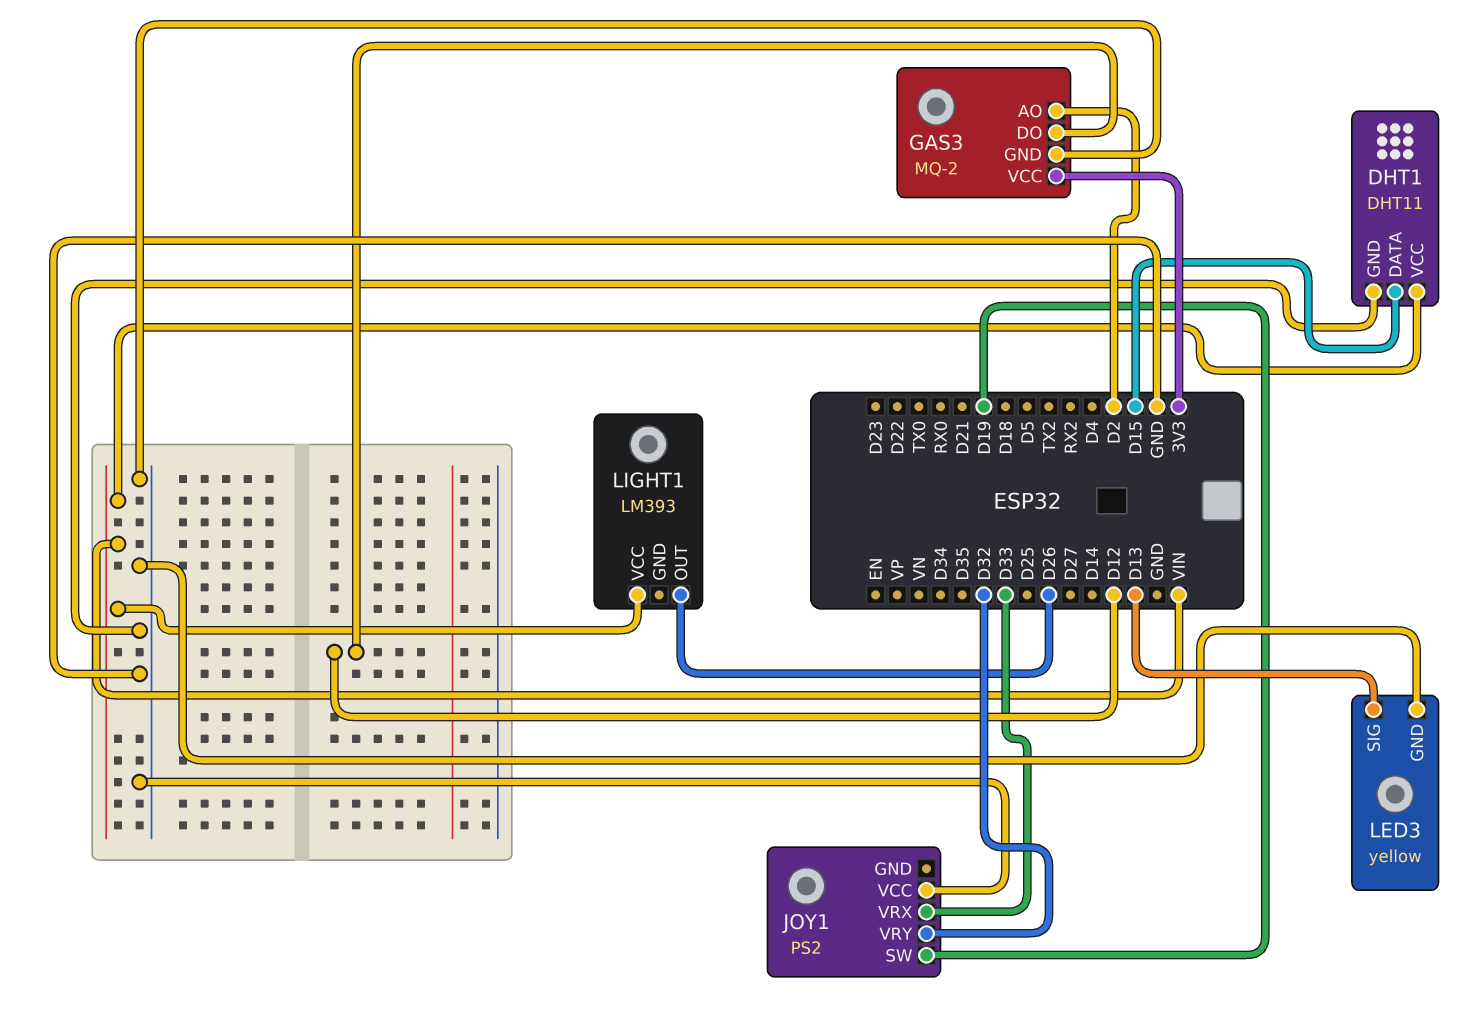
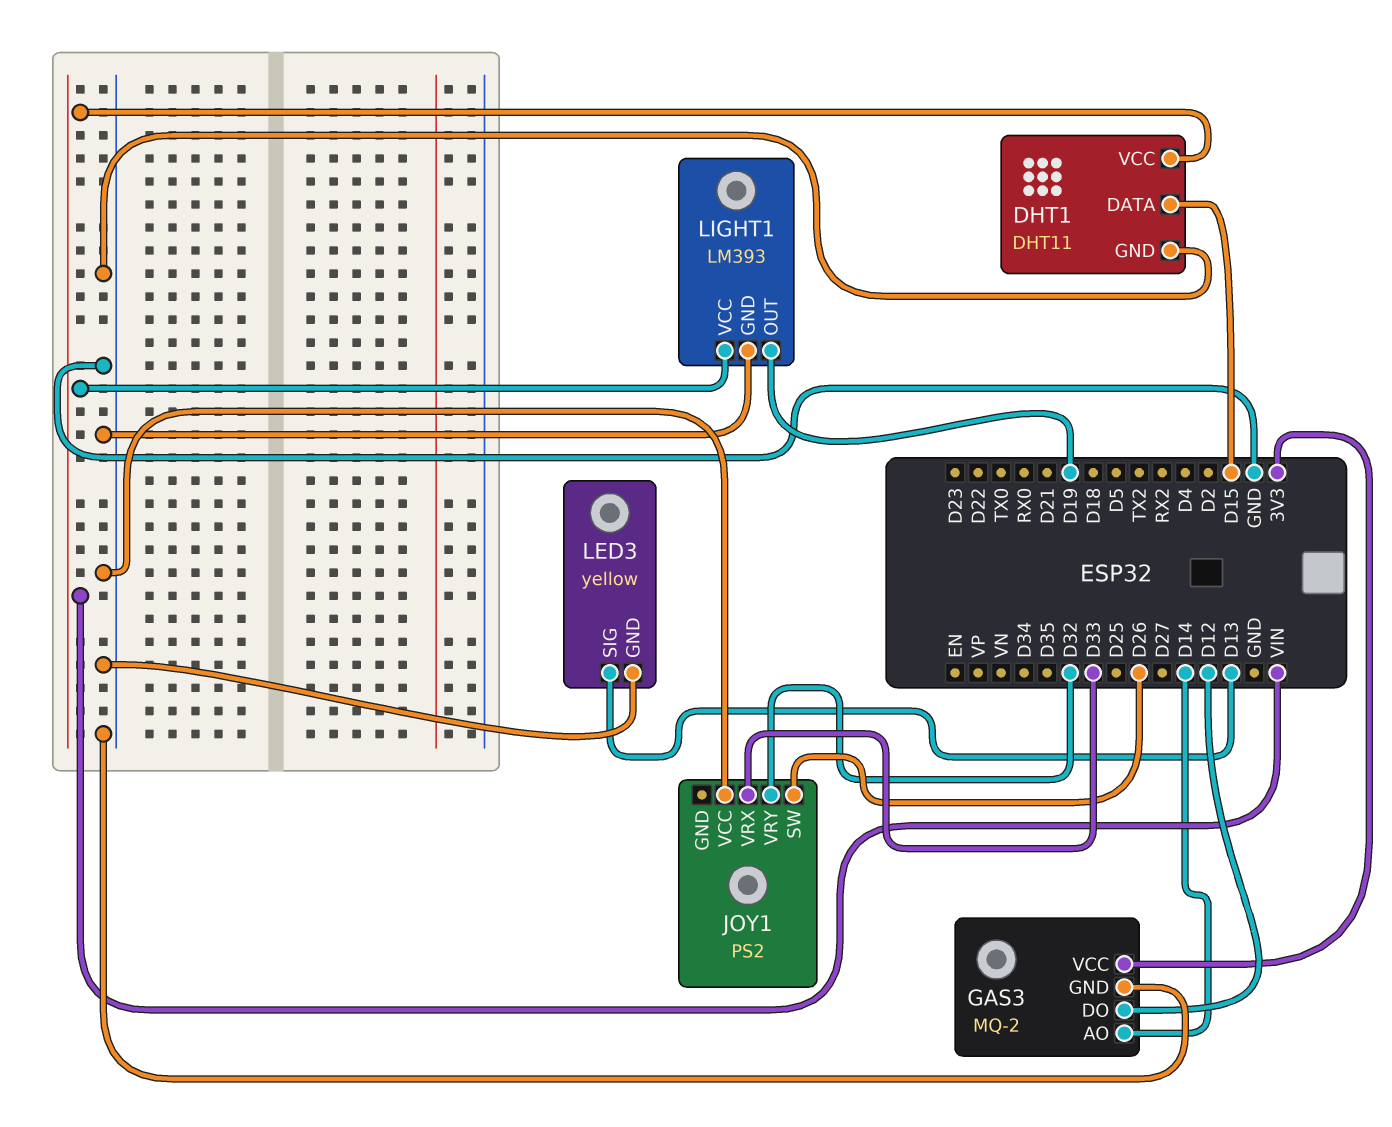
GAS3 pin AO: D2 -> D14
JOY1 pin SW: D19 -> D26
LIGHT1 pin GND: none -> GND
LIGHT1 pin OUT: D26 -> D19

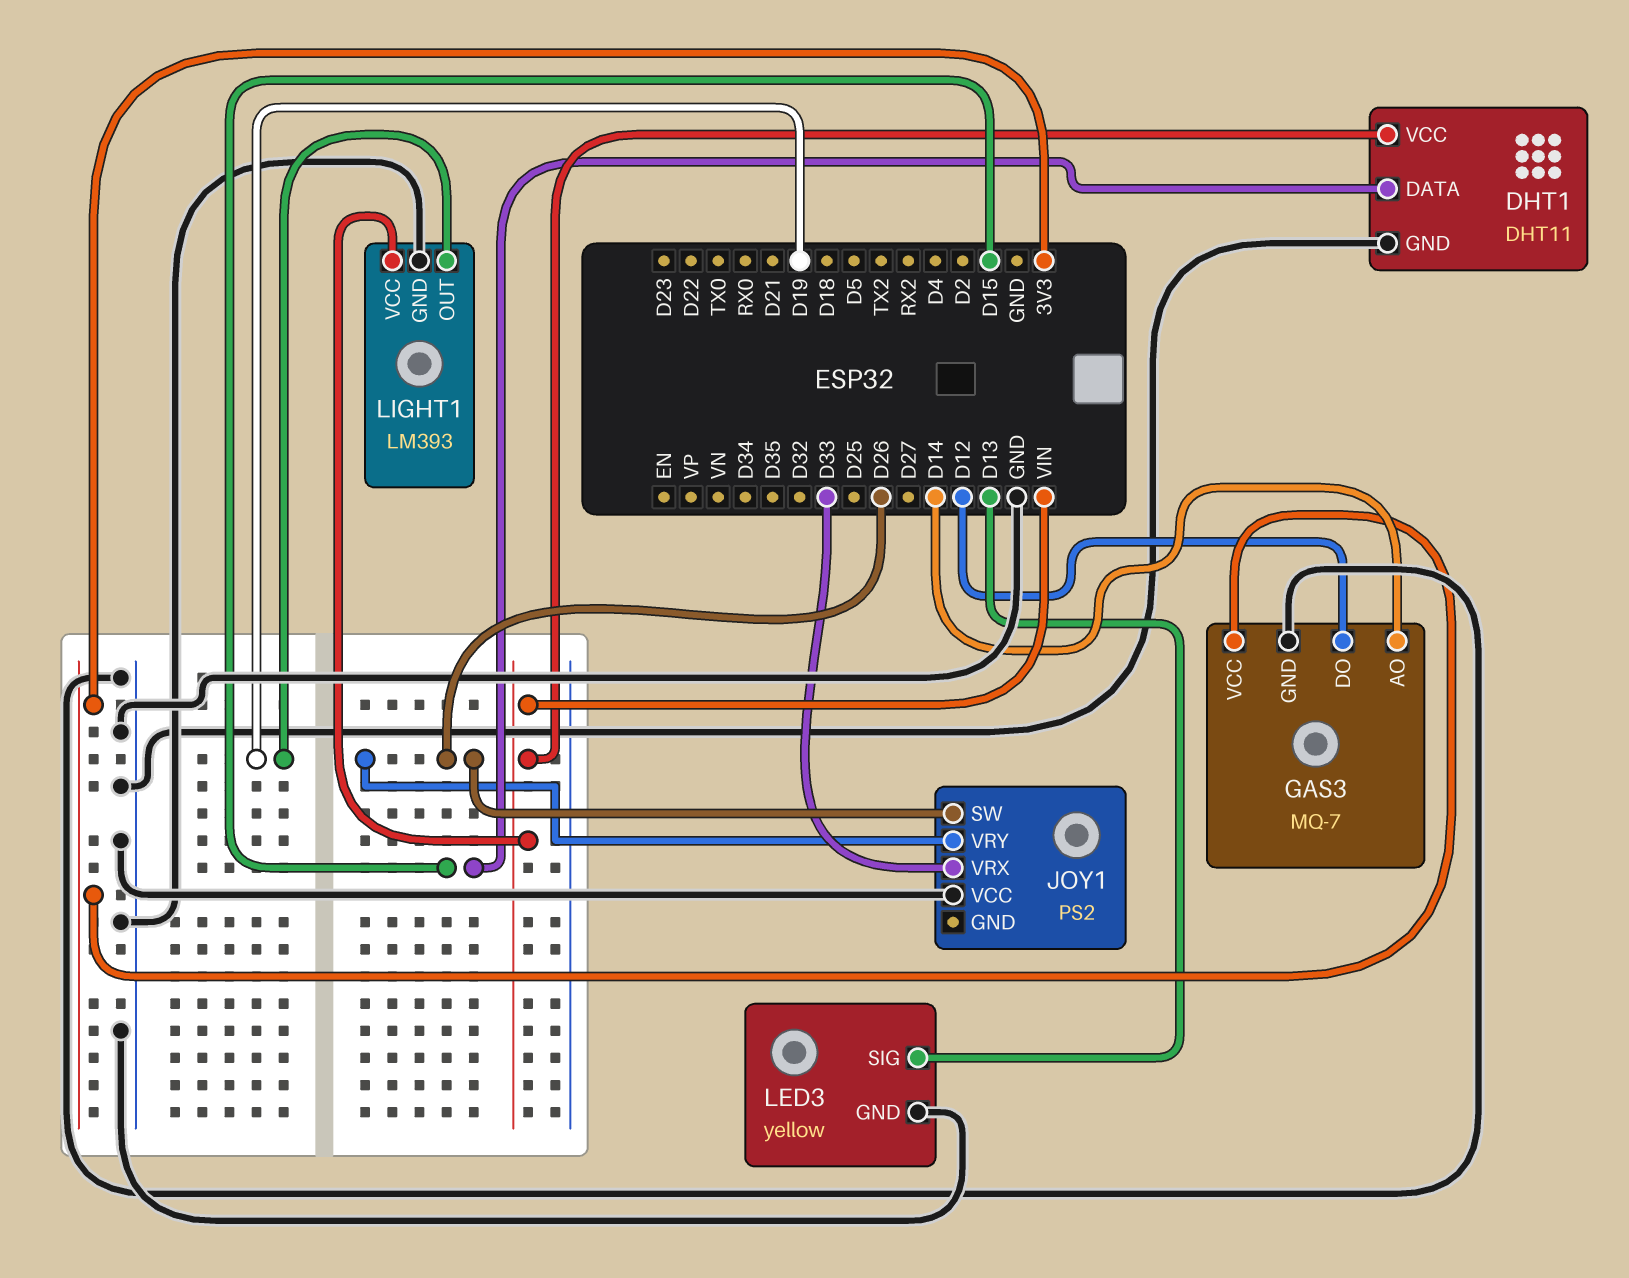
GAS3: MQ-2 -> MQ-7
JOY1 pin VRY: D32 -> D26

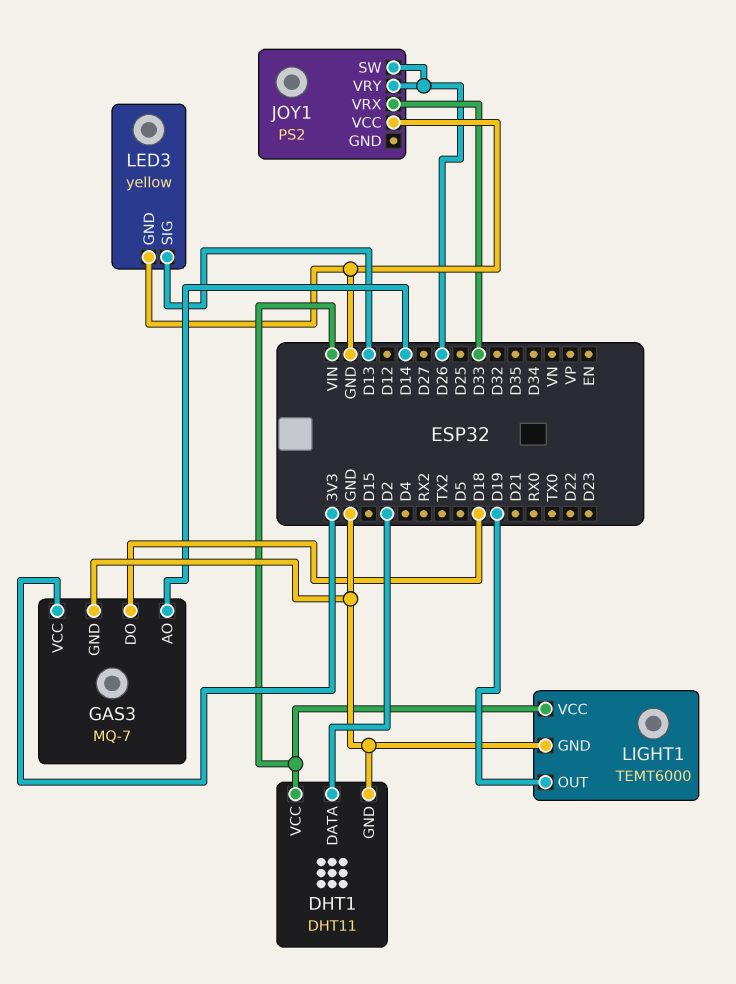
DHT1 pin DATA: D15 -> D2
GAS3 pin DO: D12 -> D18
LIGHT1: LM393 -> TEMT6000

